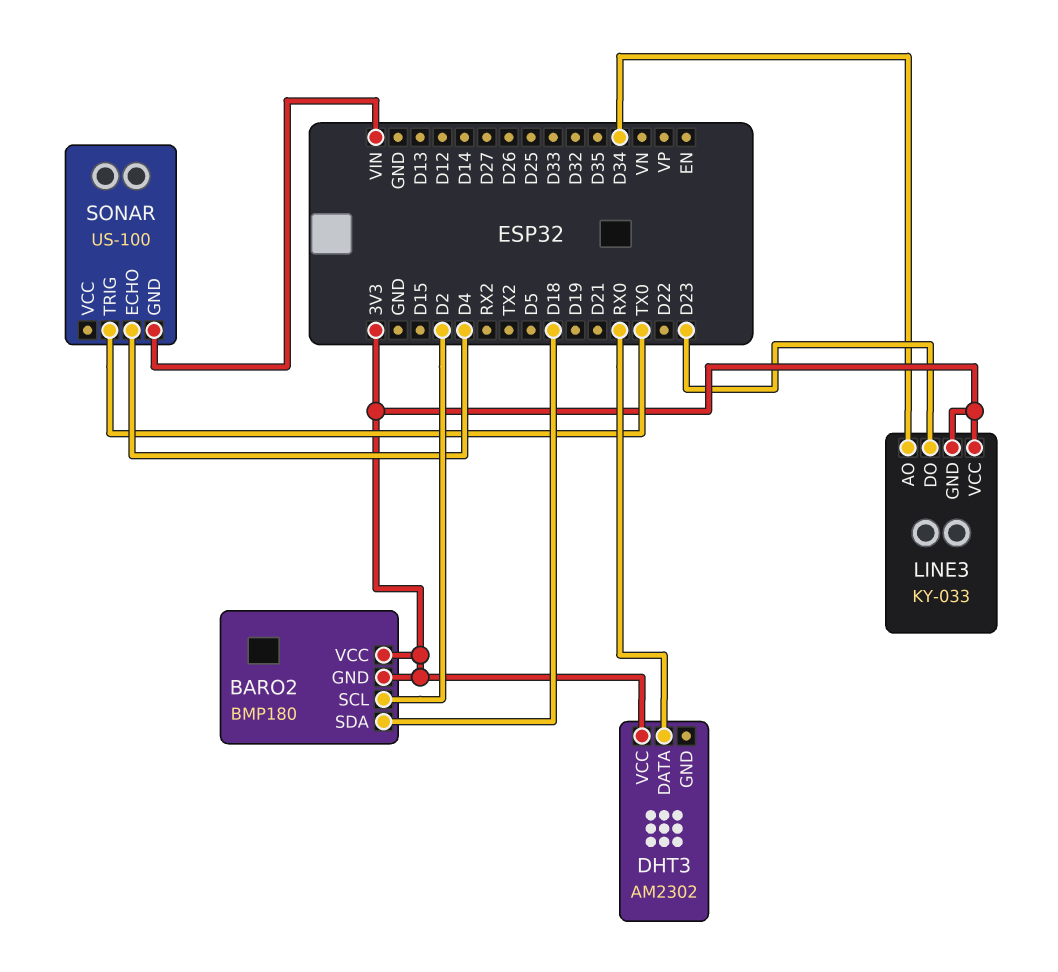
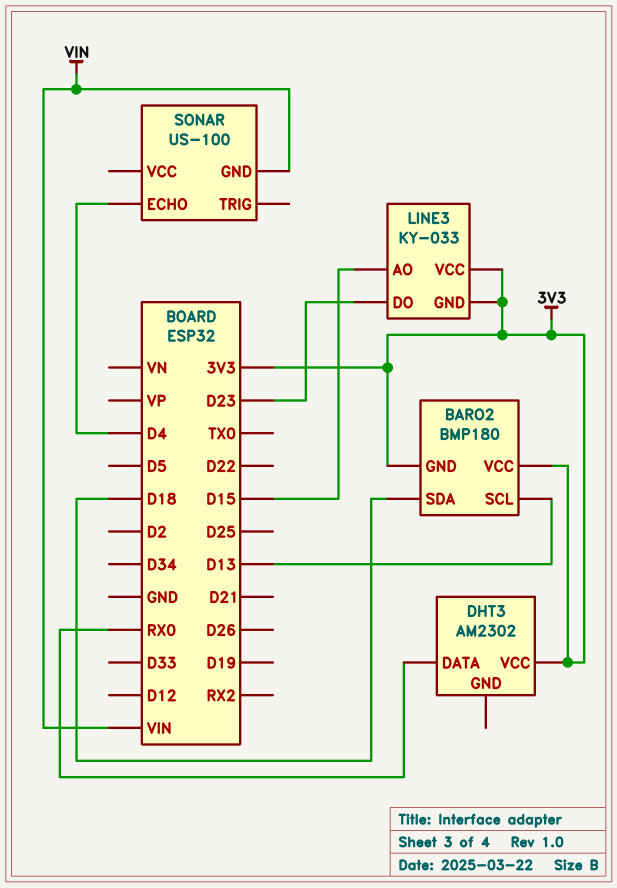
BARO2 pin SCL: D2 -> D13
LINE3 pin AO: D34 -> D15
SONAR pin TRIG: TX0 -> none

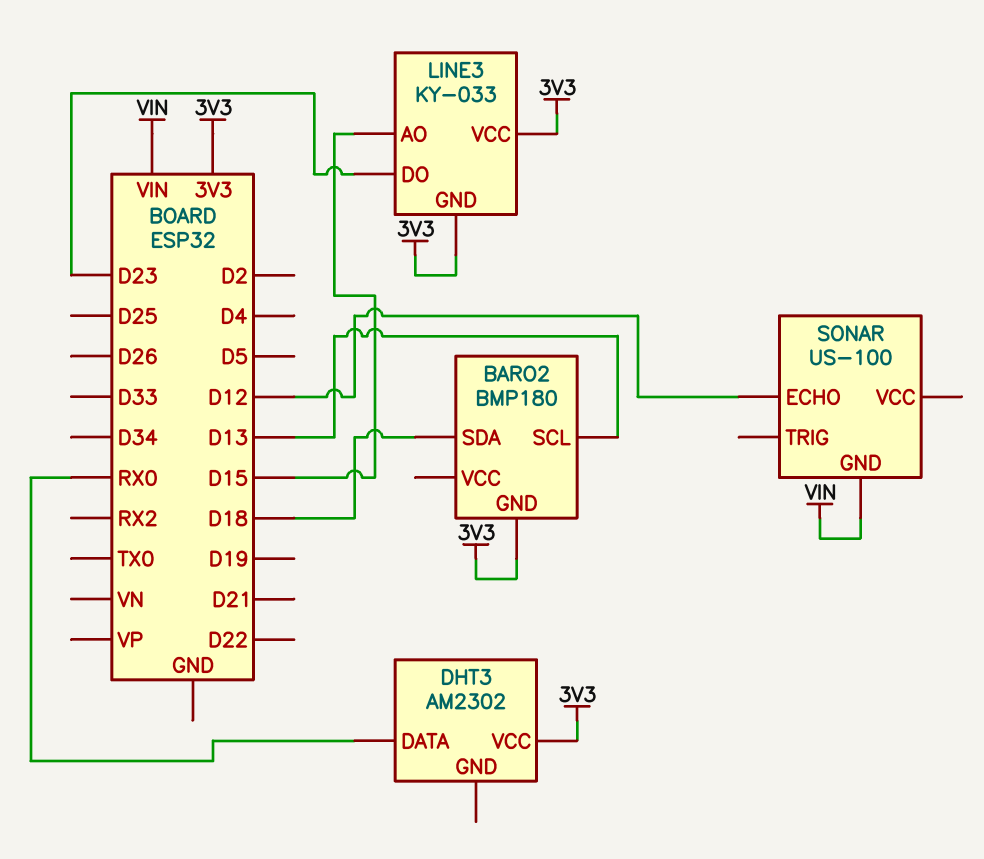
BARO2 pin VCC: 3V3 -> none
SONAR pin ECHO: D4 -> D12

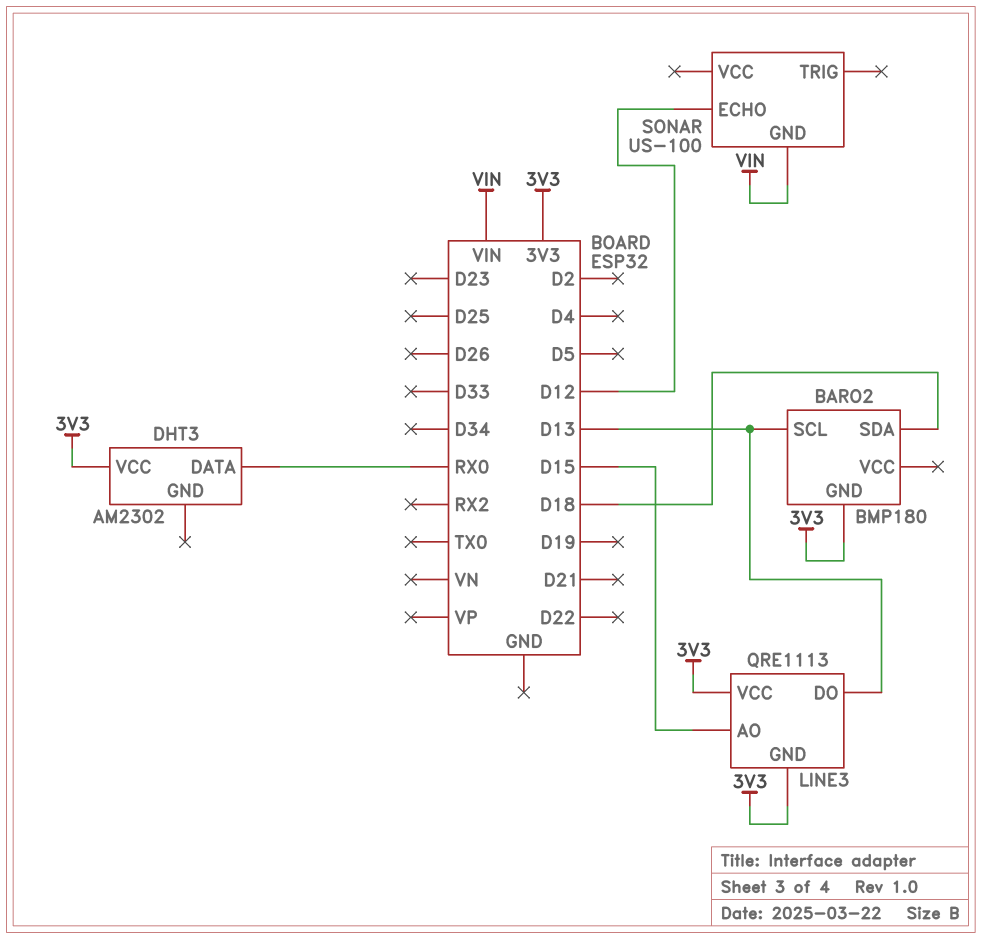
LINE3: KY-033 -> QRE1113
LINE3 pin DO: D23 -> D13

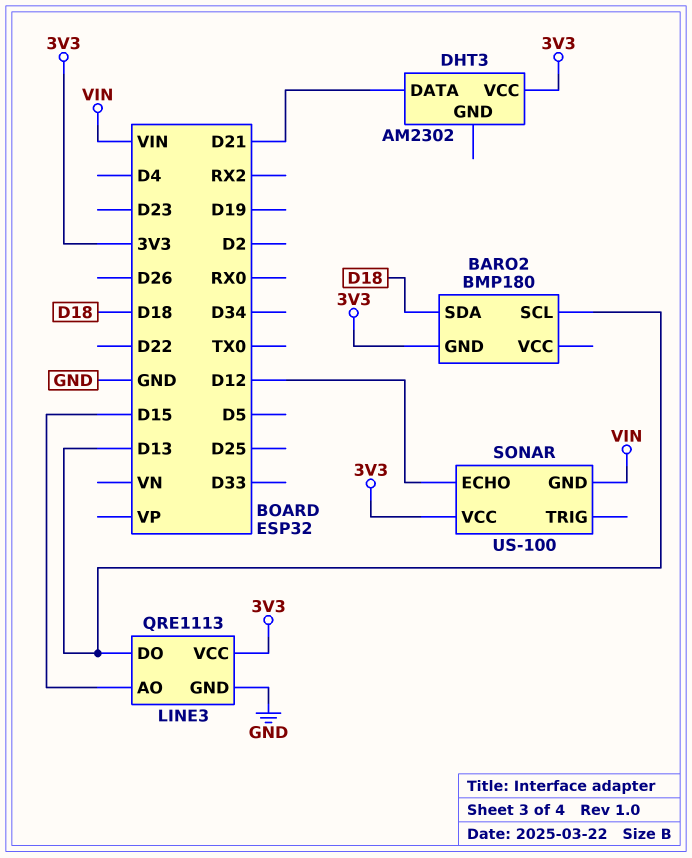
DHT3 pin DATA: RX0 -> D21
LINE3 pin GND: 3V3 -> GND
SONAR pin VCC: none -> 3V3

